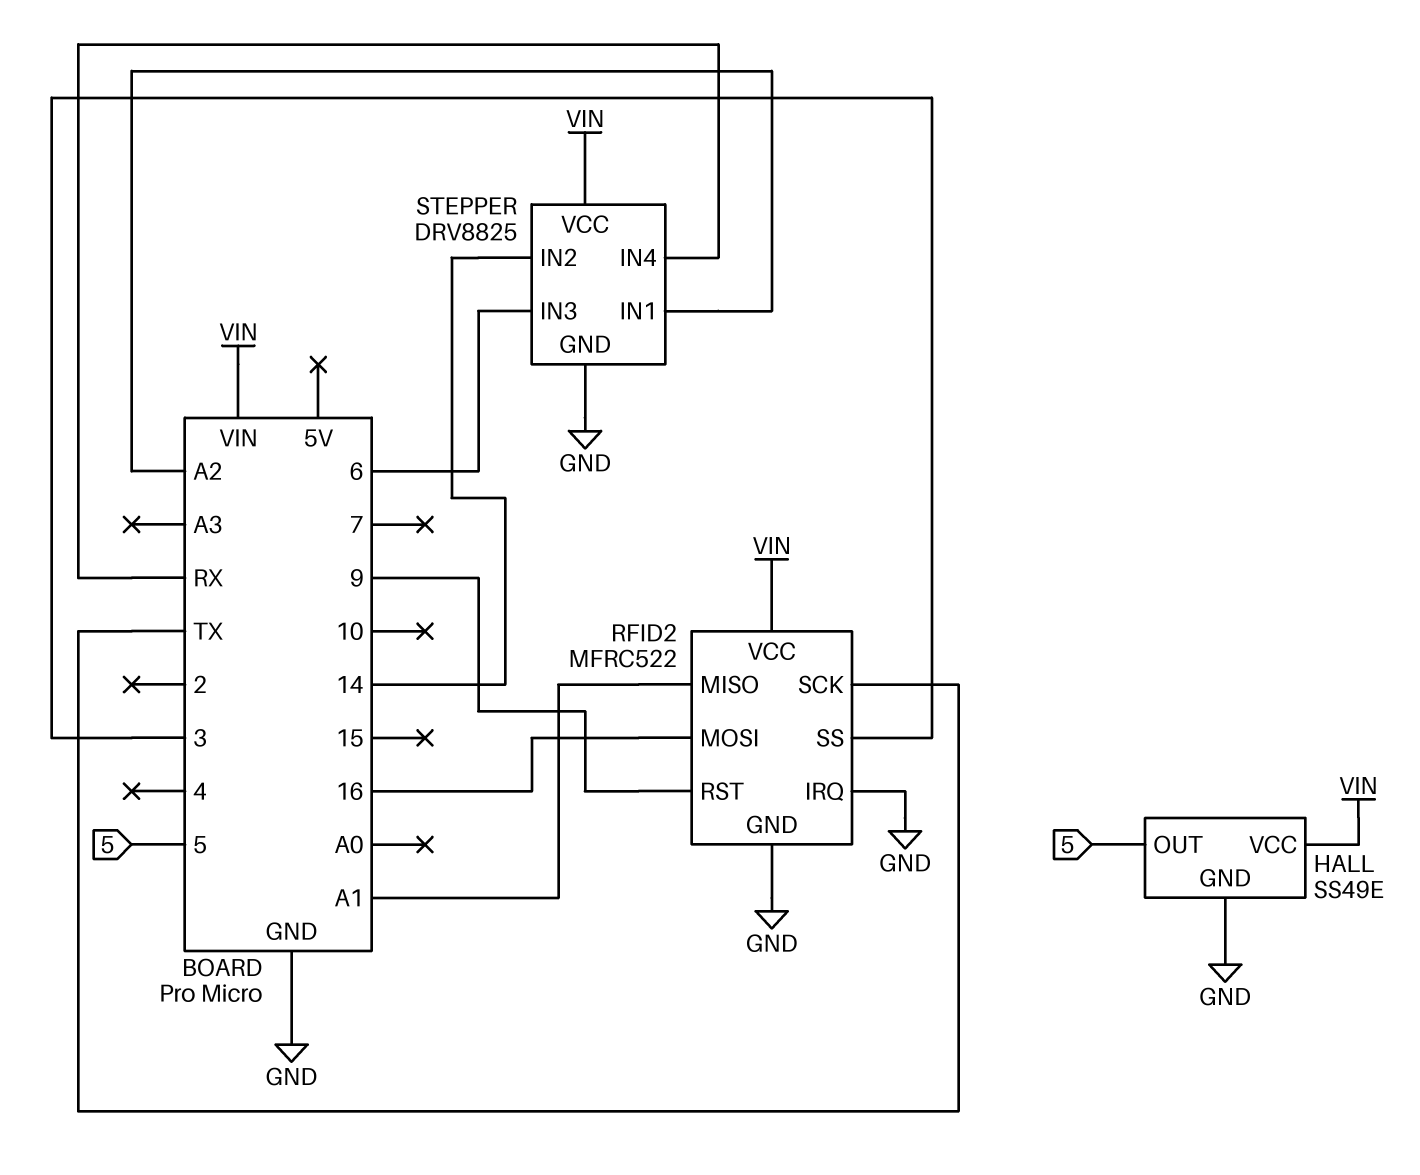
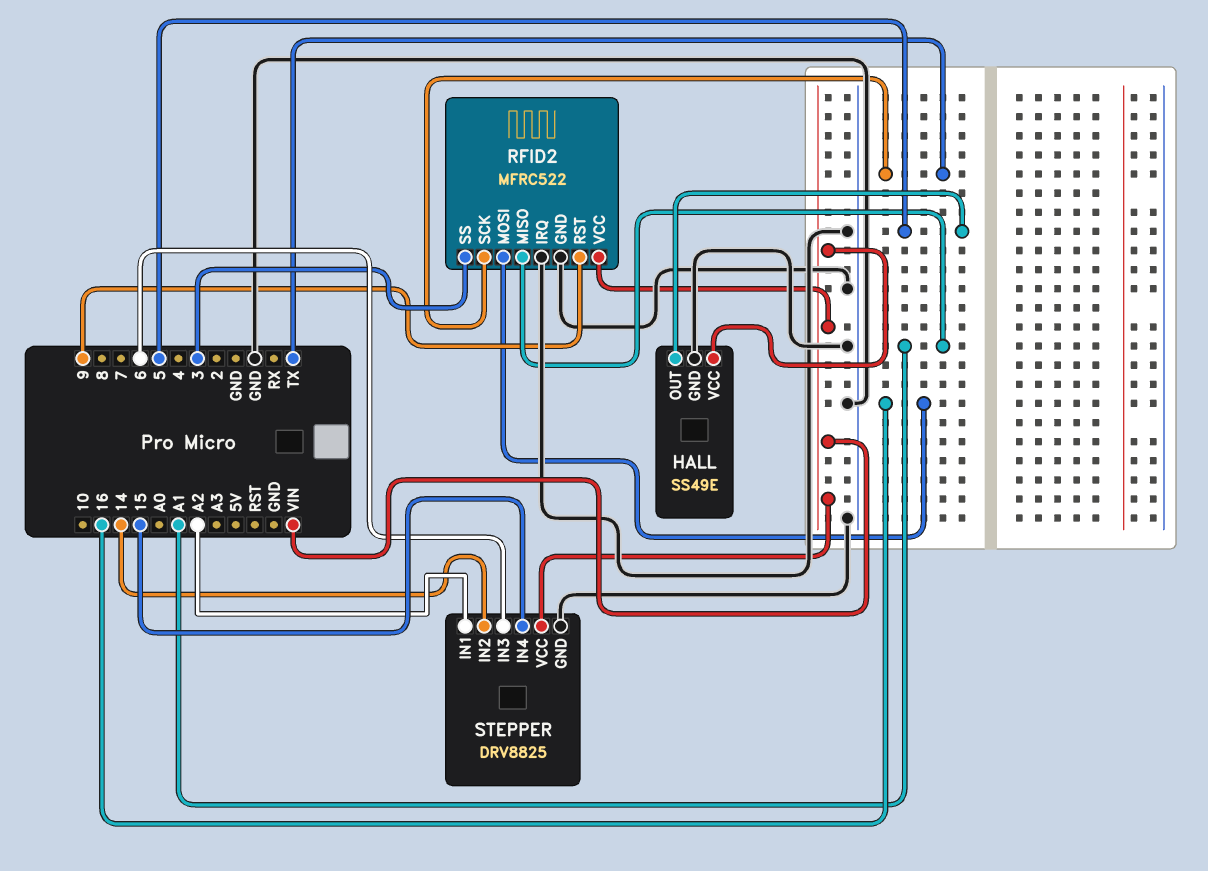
STEPPER pin IN4: RX -> 15

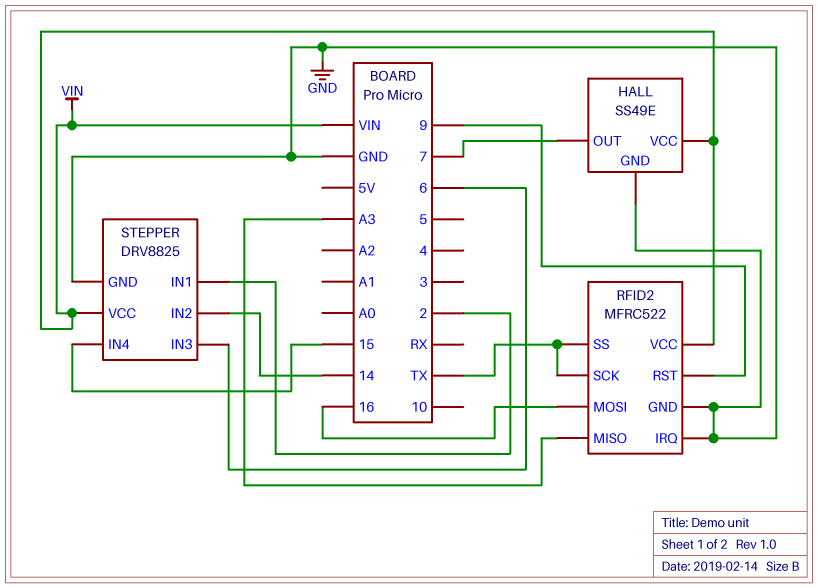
HALL pin OUT: 5 -> 7
RFID2 pin MISO: A1 -> A3
RFID2 pin SS: 3 -> TX
STEPPER pin IN1: A2 -> 2

